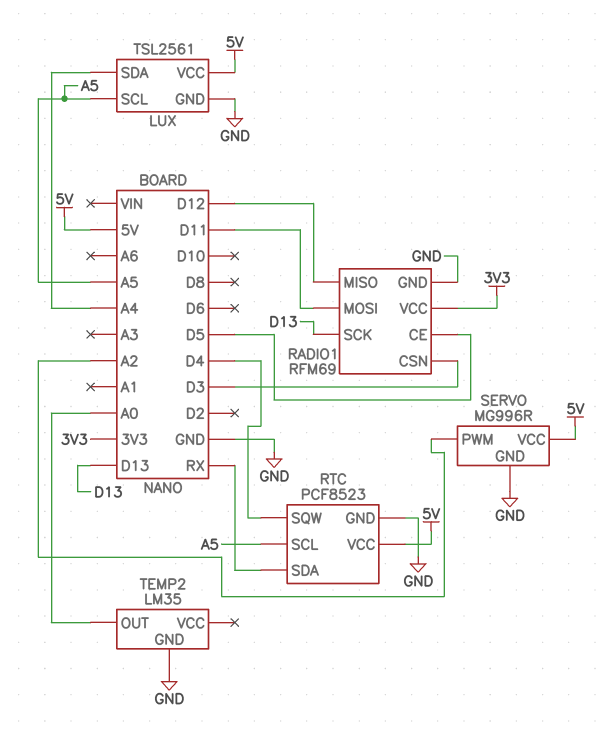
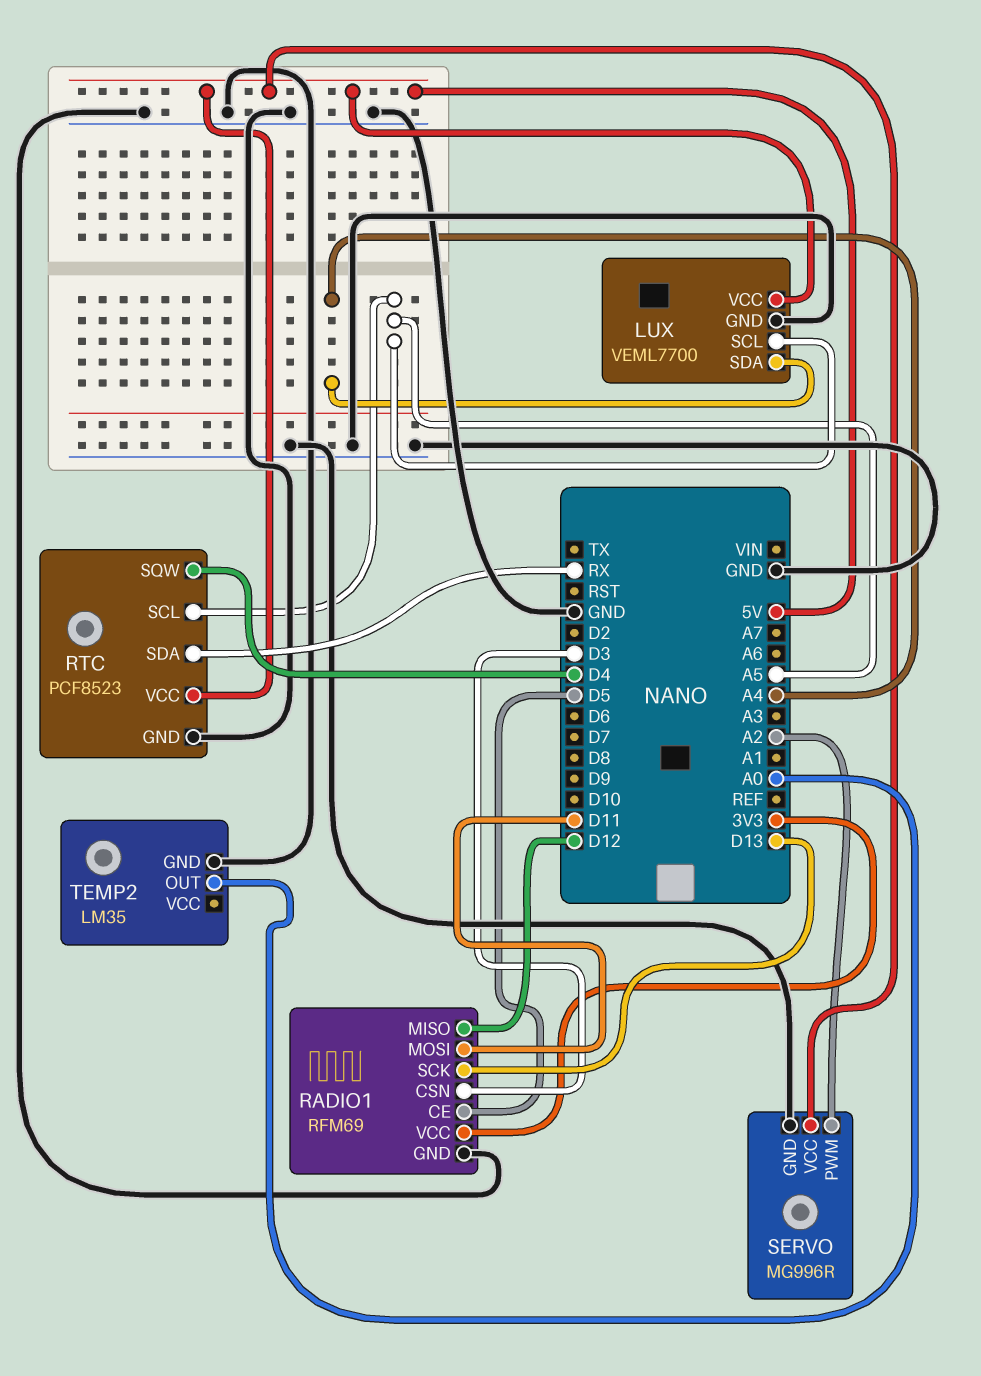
LUX: TSL2561 -> VEML7700

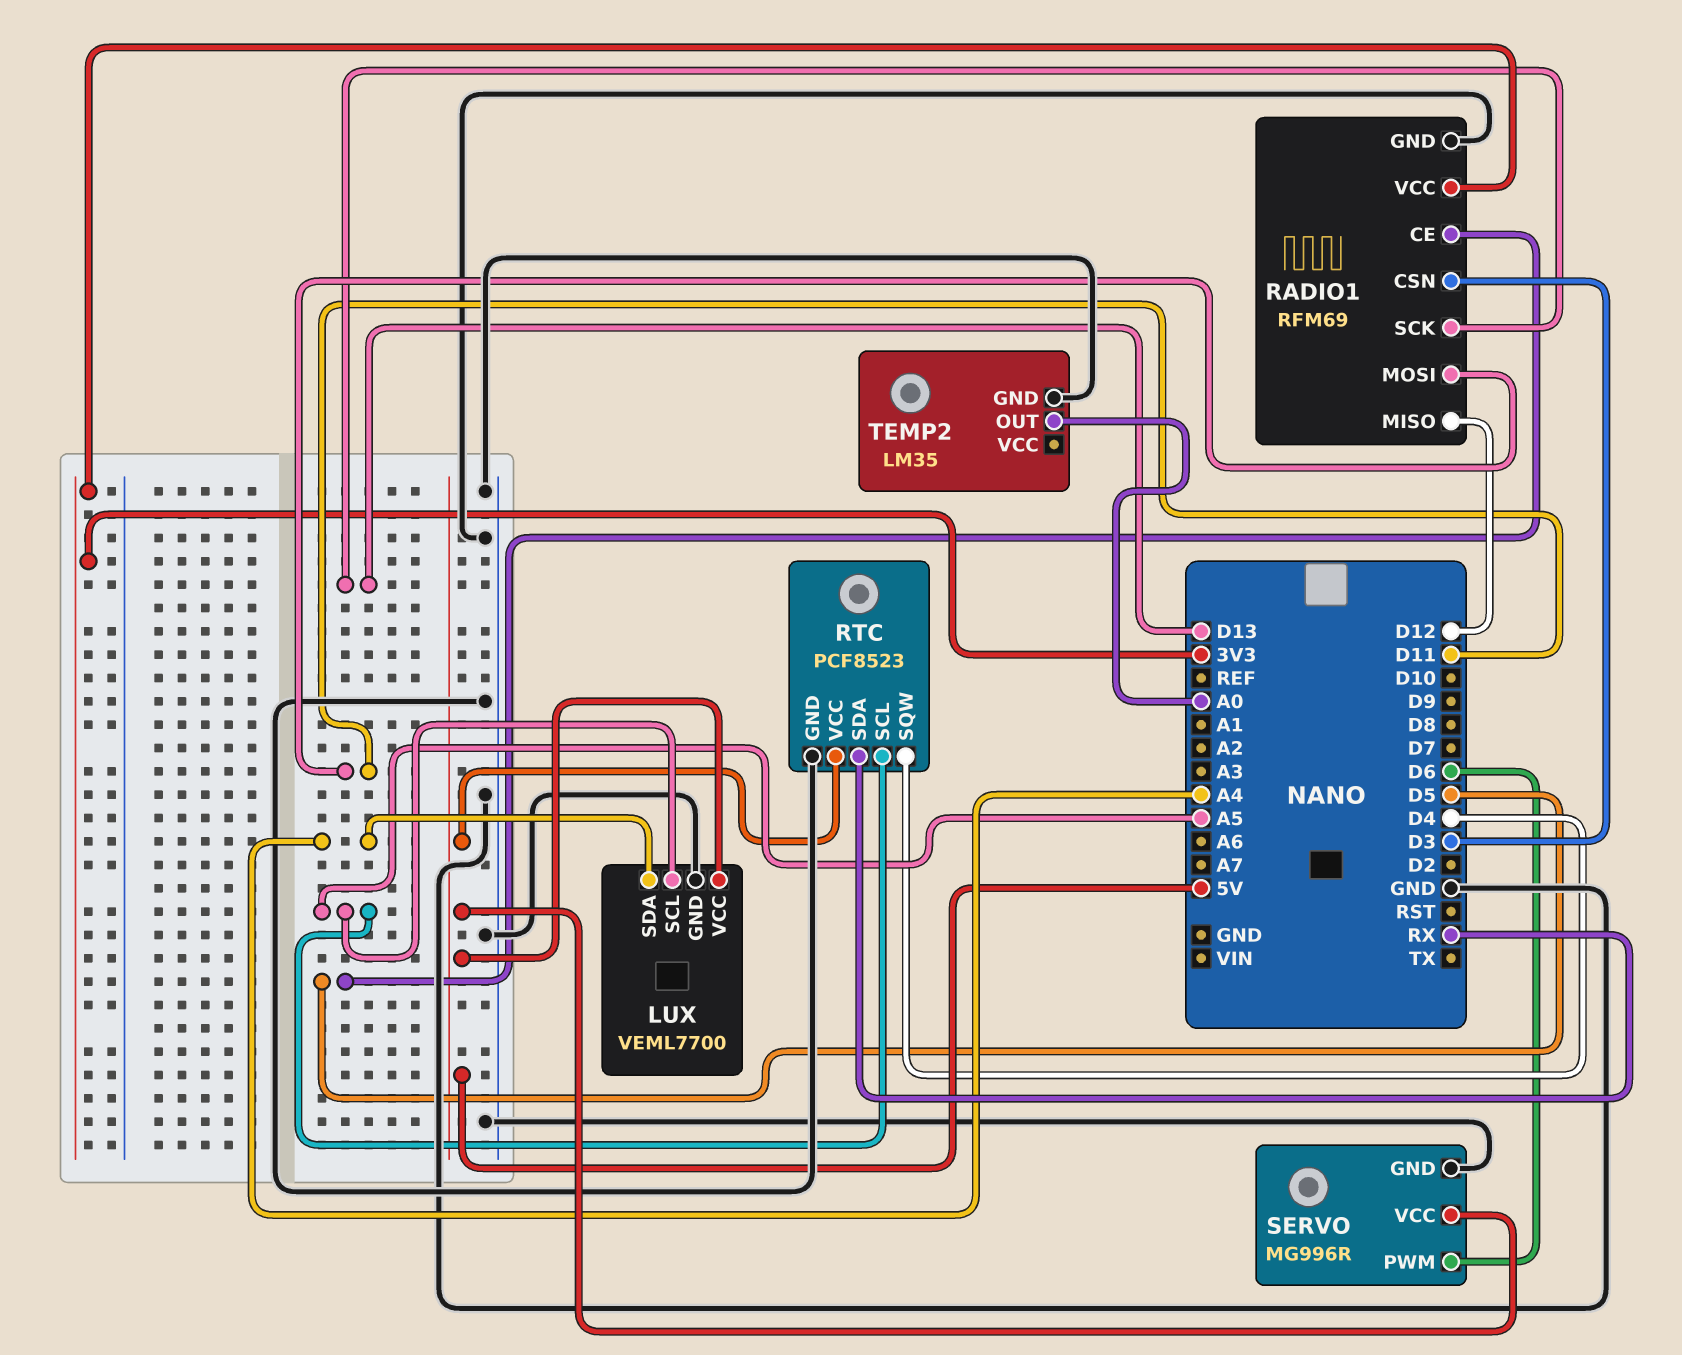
SERVO pin PWM: A2 -> D6

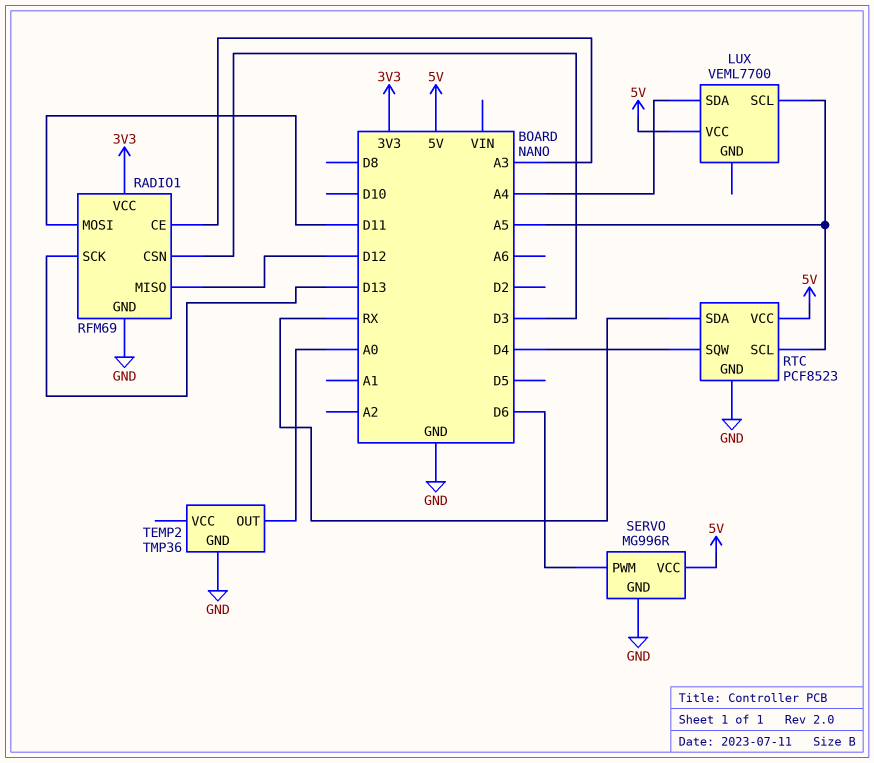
LUX pin GND: GND -> none
RADIO1 pin CE: D5 -> A3
TEMP2: LM35 -> TMP36

